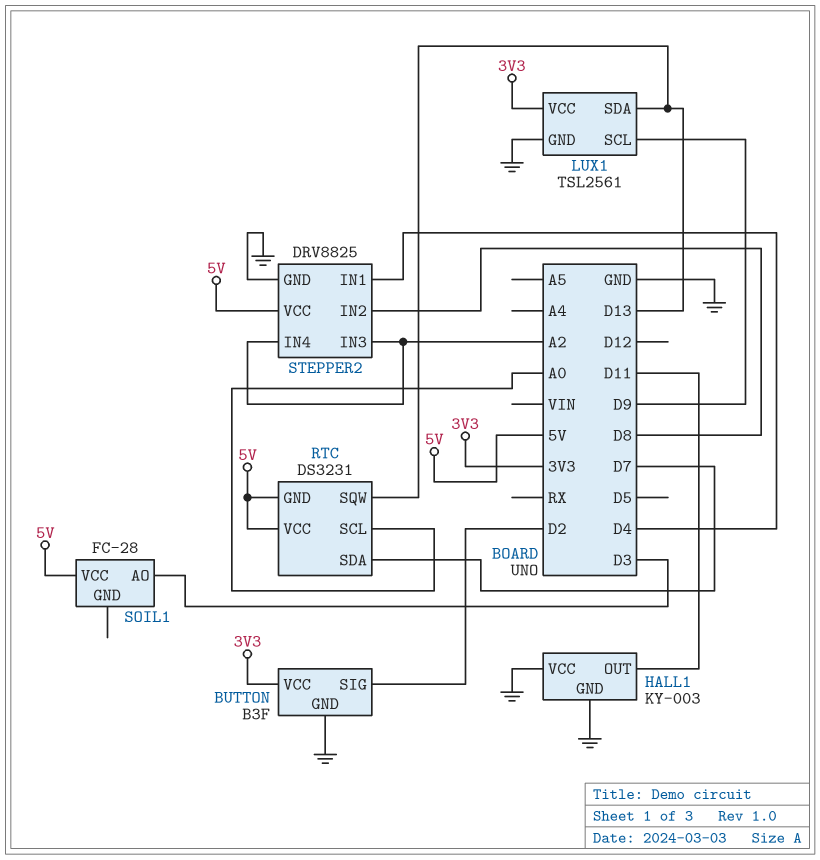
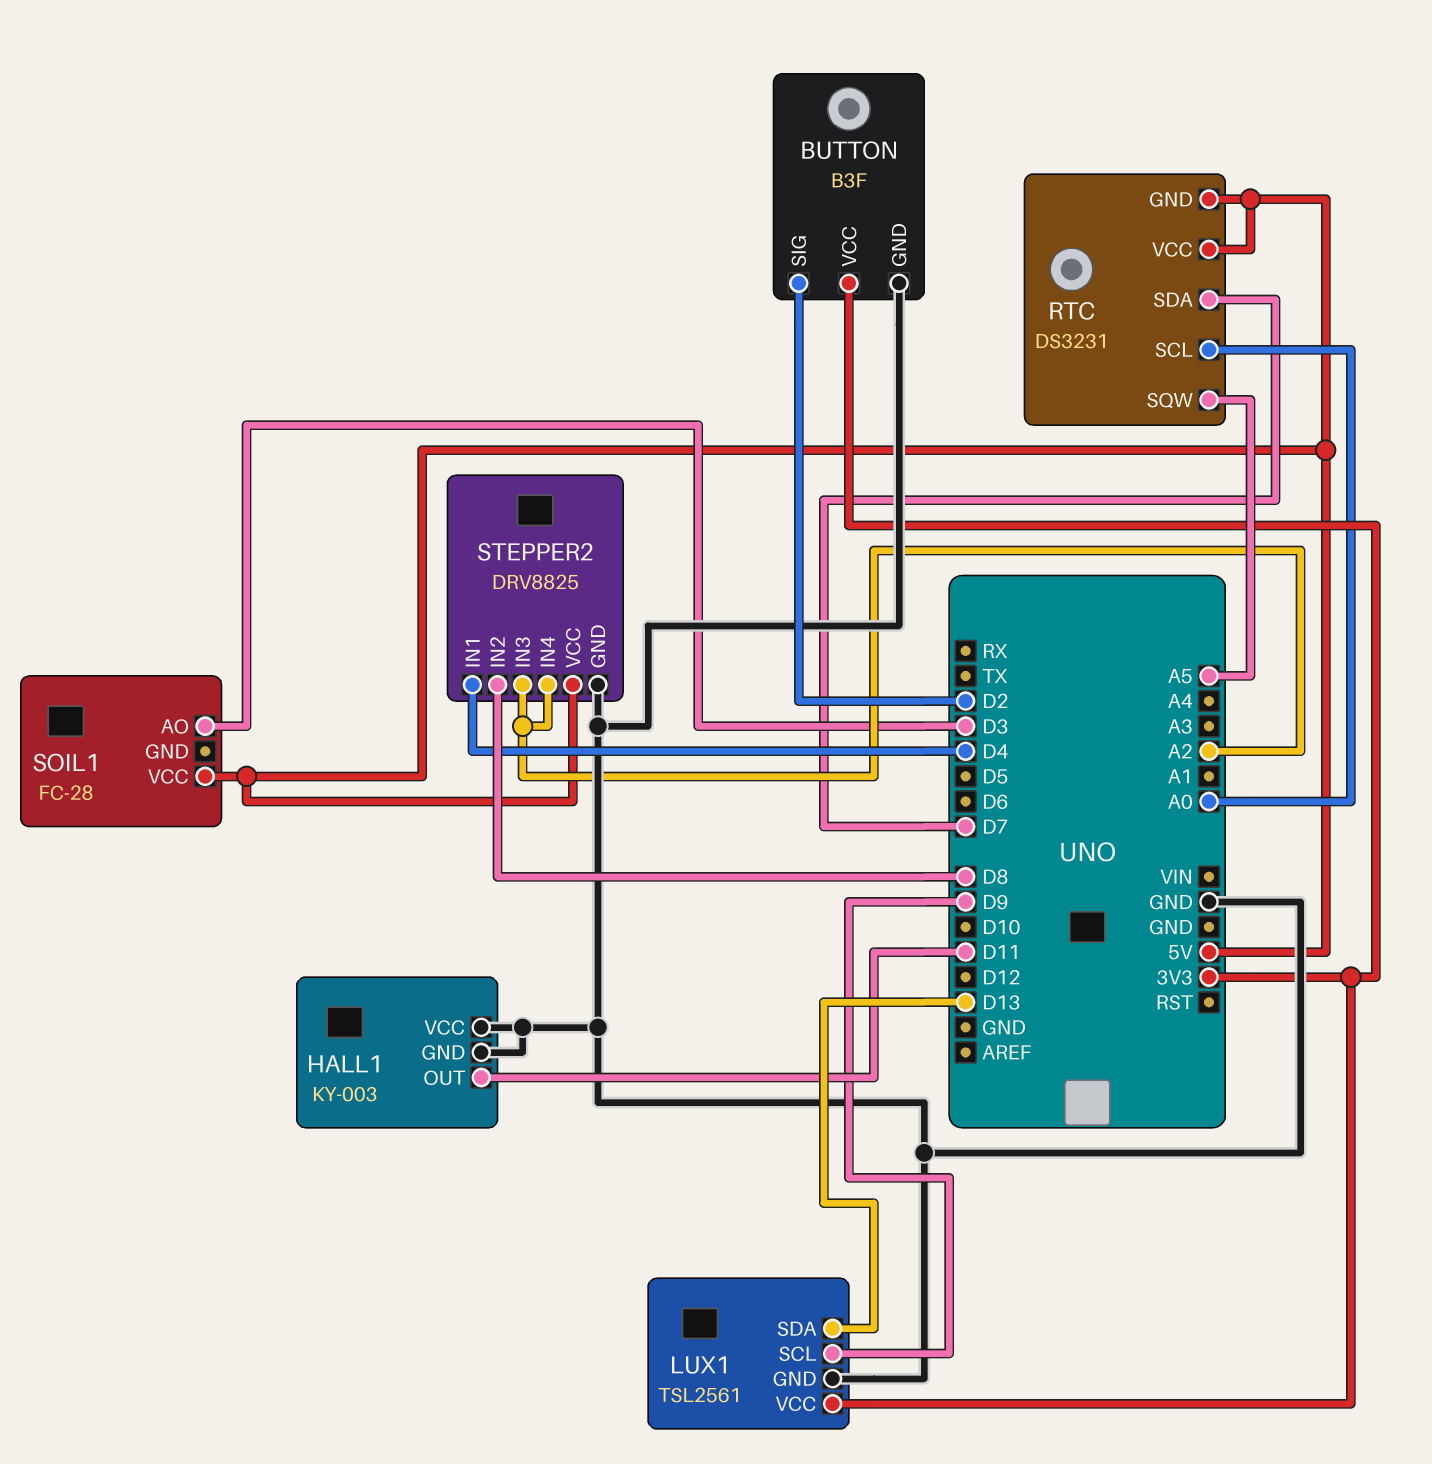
RTC pin SQW: D13 -> A5

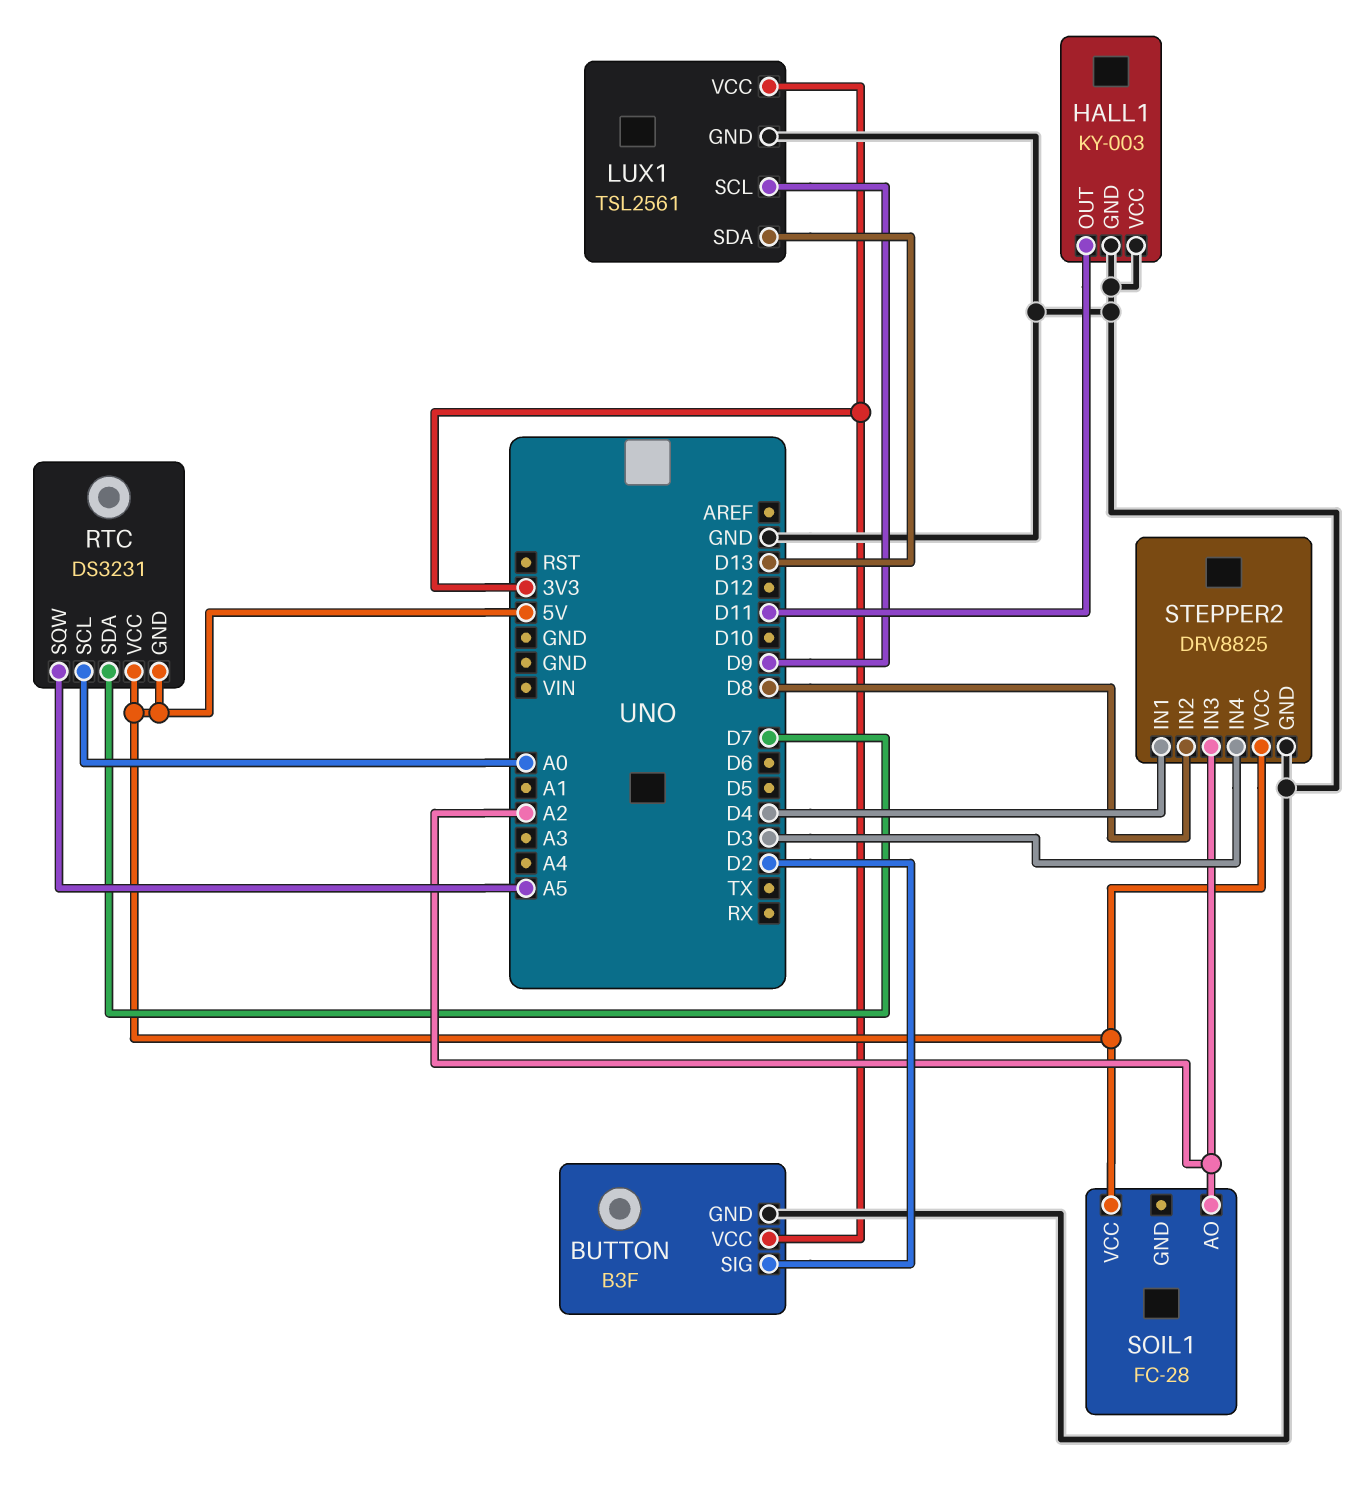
SOIL1 pin AO: D3 -> A2
STEPPER2 pin IN4: A2 -> D3

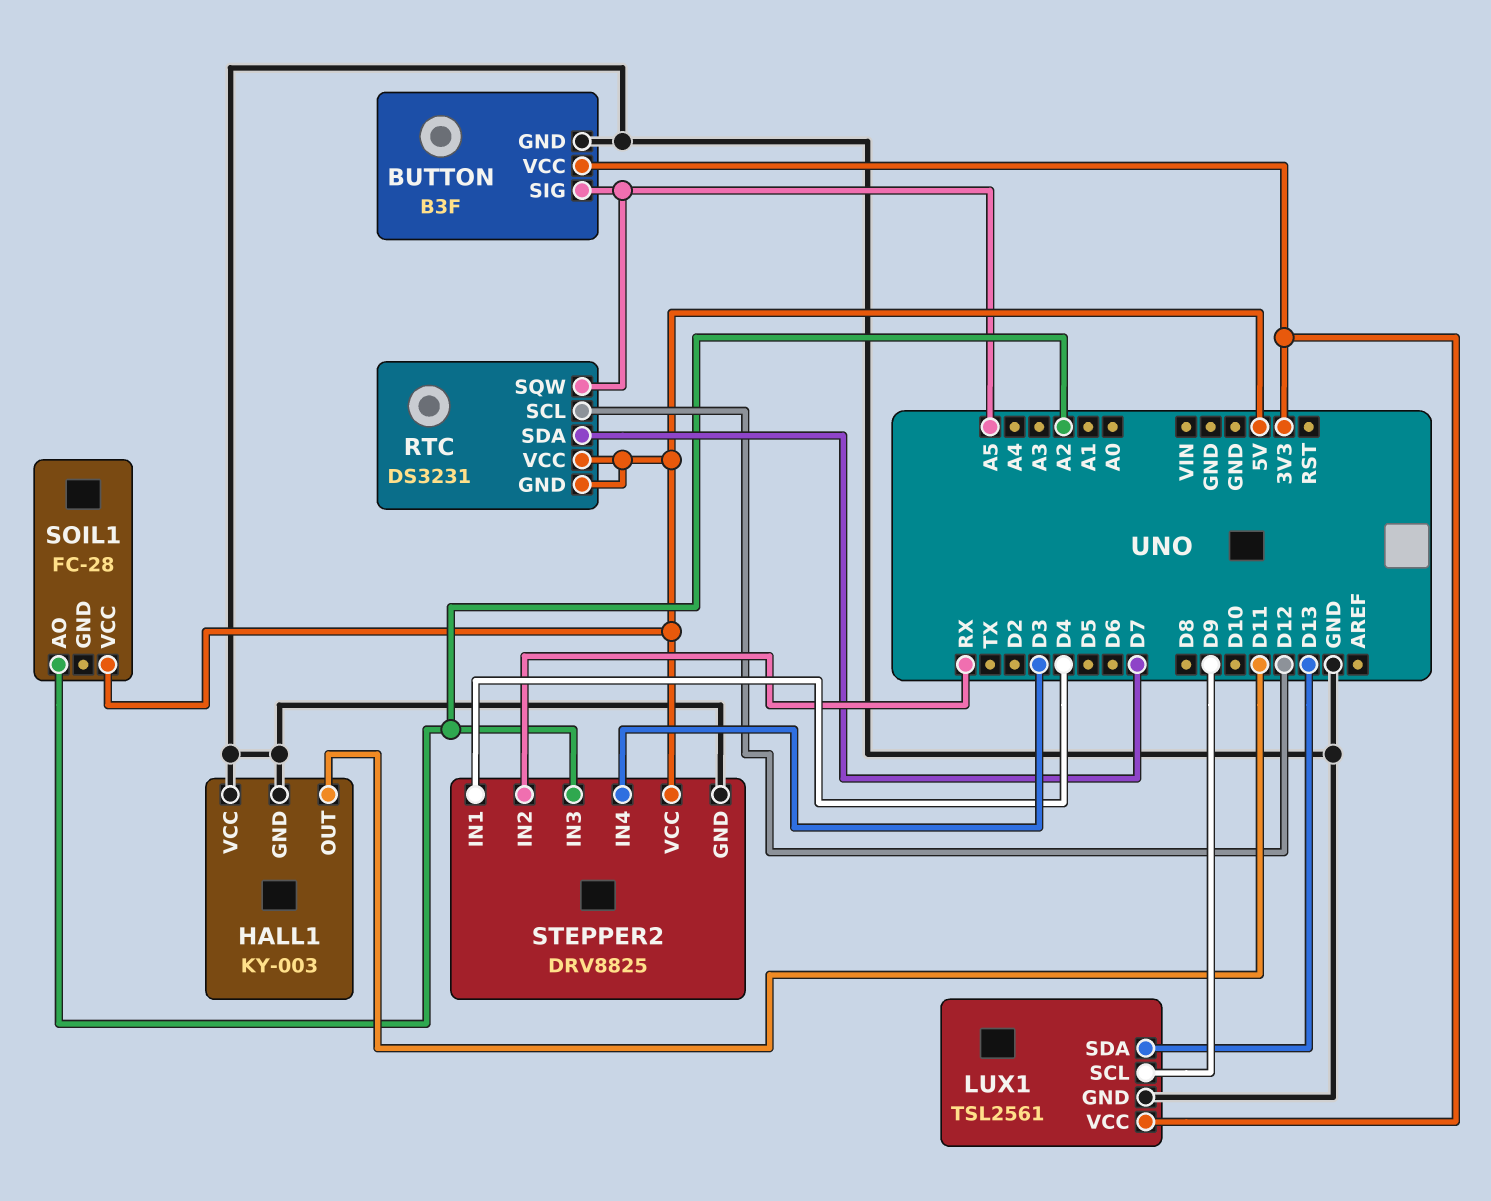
BUTTON pin SIG: D2 -> A5
RTC pin SCL: A0 -> D12
STEPPER2 pin IN2: D8 -> RX

